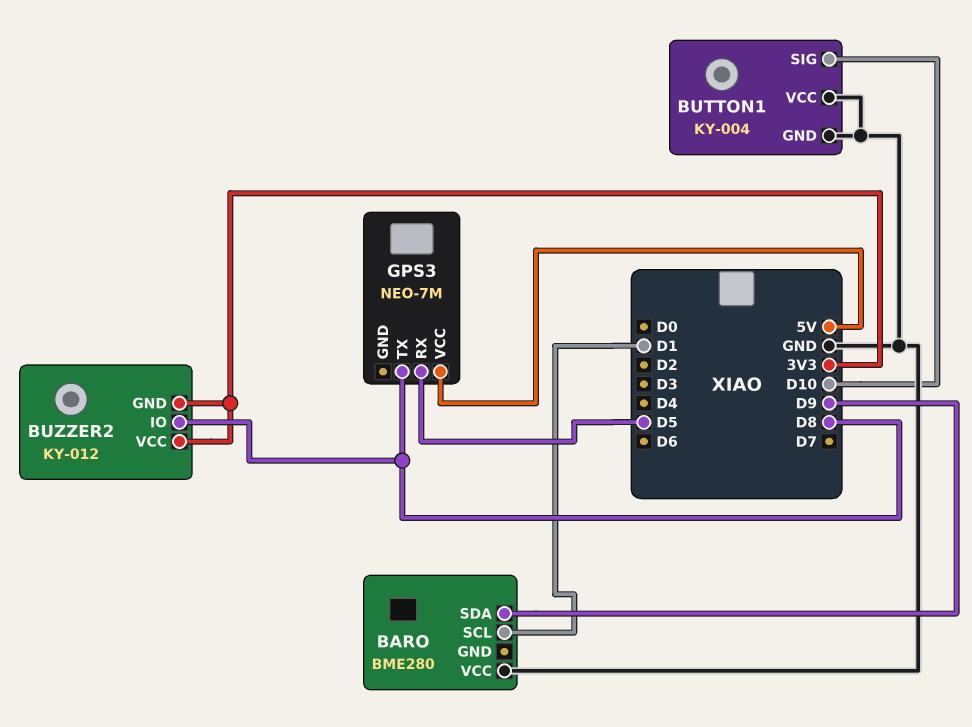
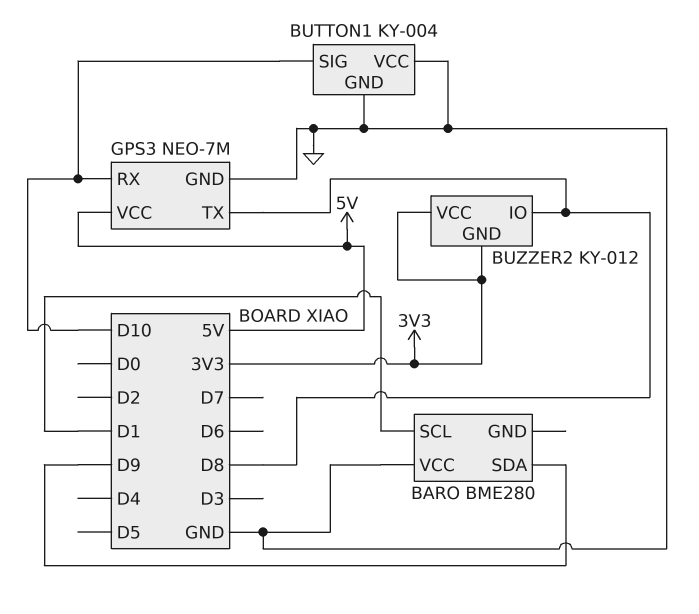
GPS3 pin GND: none -> GND
GPS3 pin RX: D5 -> D10

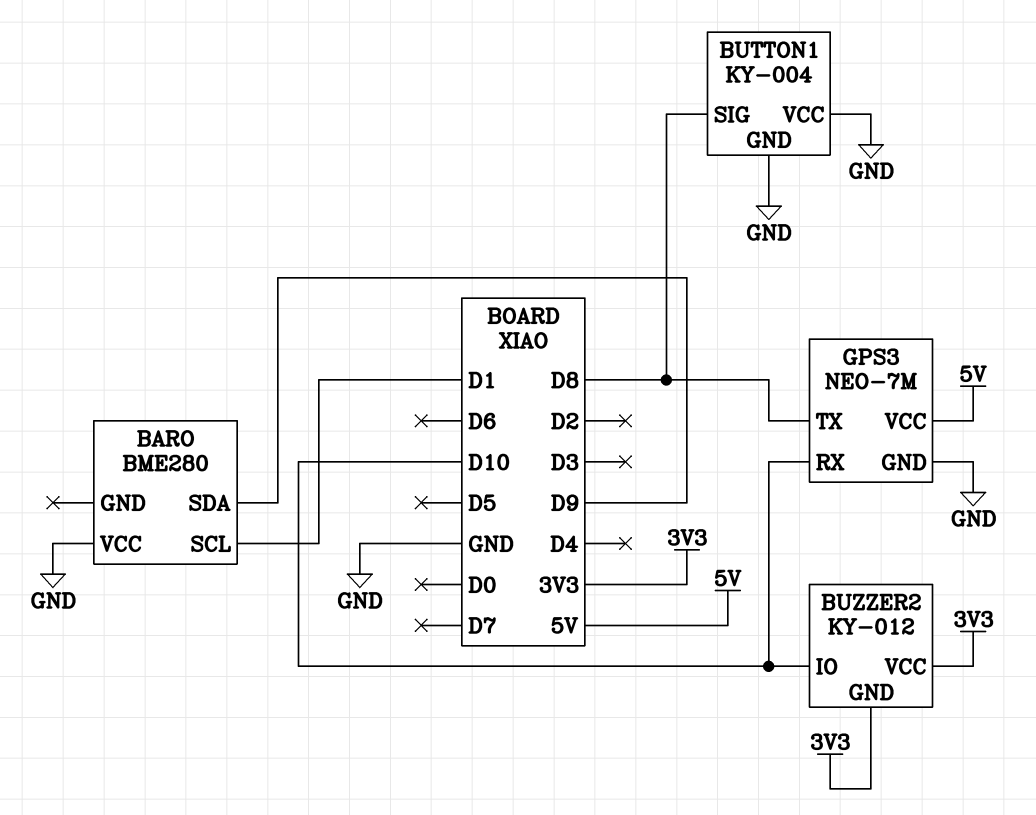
BUTTON1 pin SIG: D10 -> D8
BUZZER2 pin IO: D8 -> D10

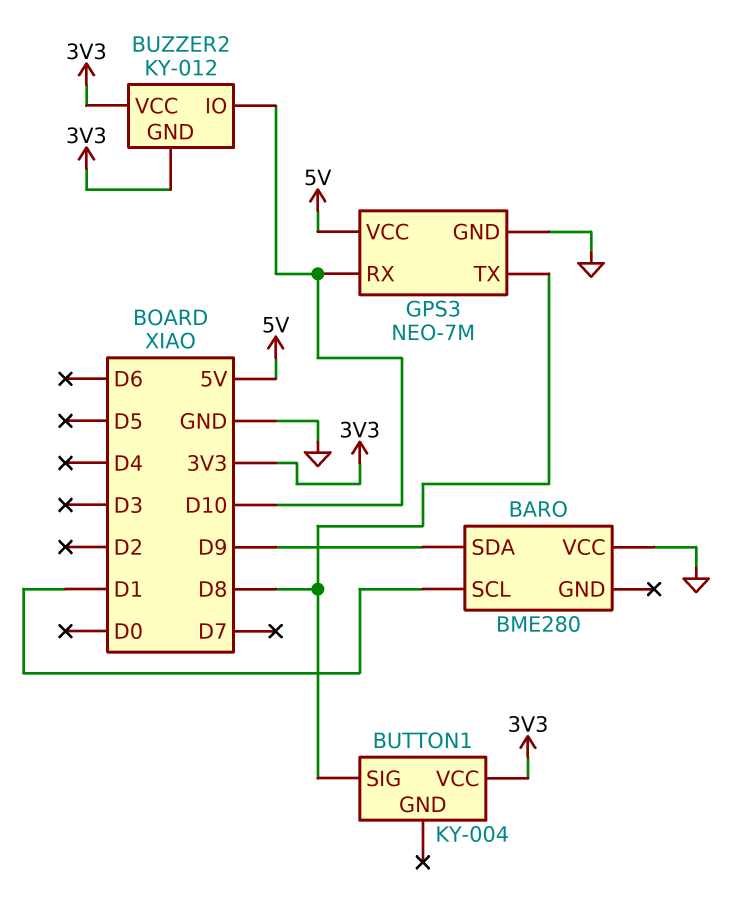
BUTTON1 pin GND: GND -> none
BUTTON1 pin VCC: GND -> 3V3

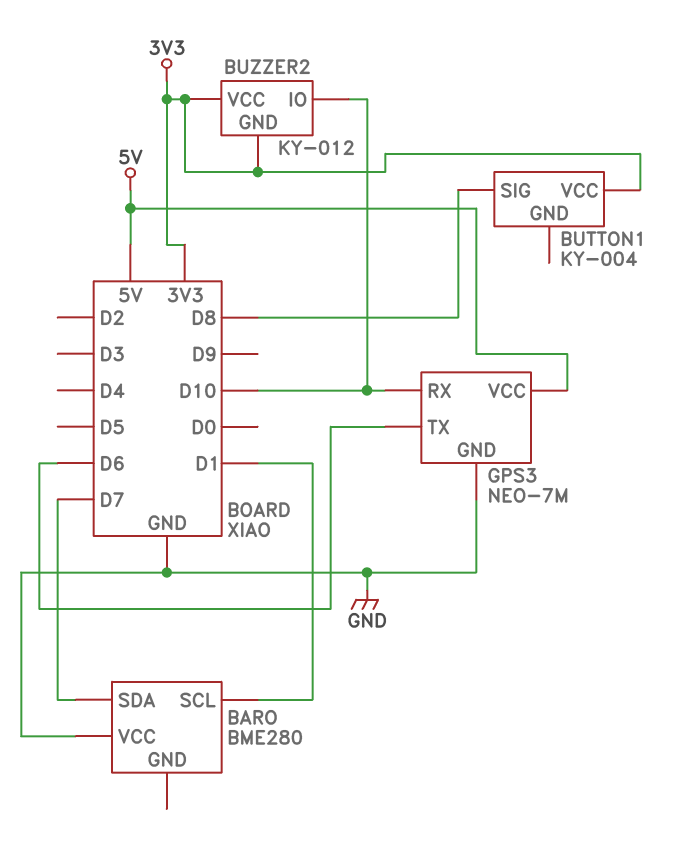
BARO pin SDA: D9 -> D7
GPS3 pin TX: D8 -> D6

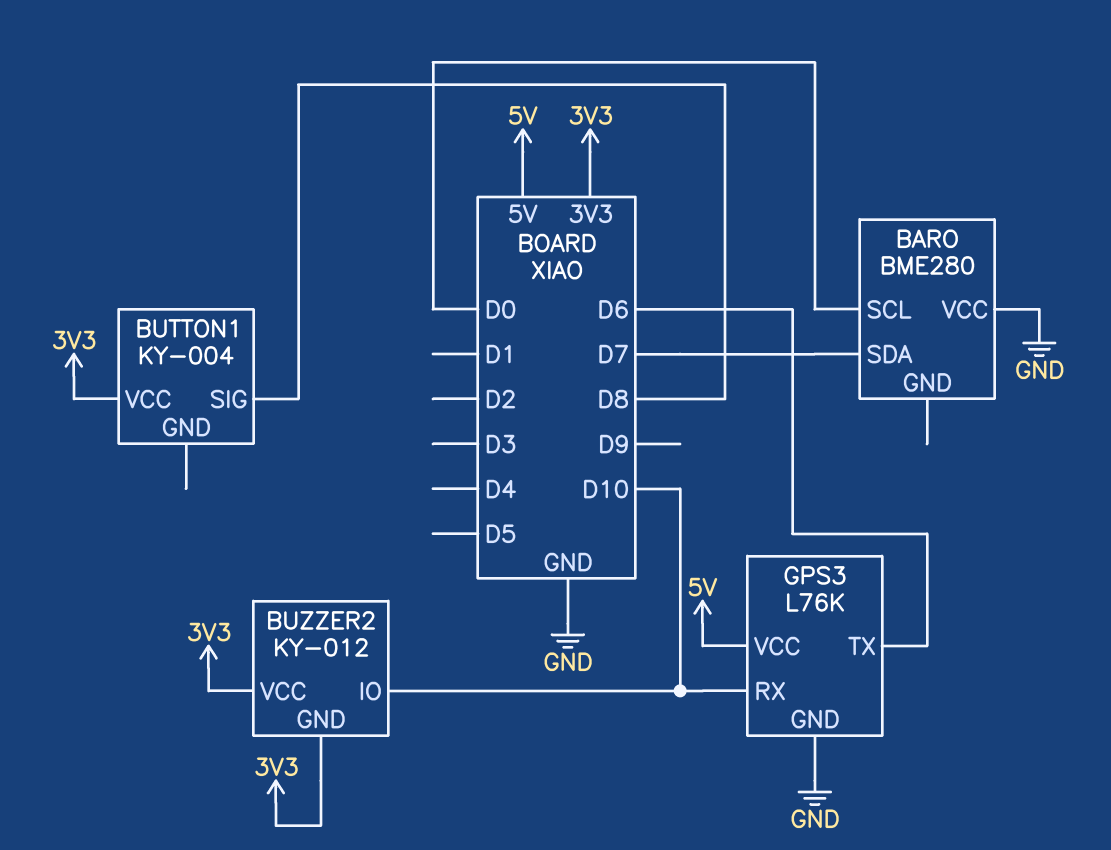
BARO pin SCL: D1 -> D0
GPS3: NEO-7M -> L76K

